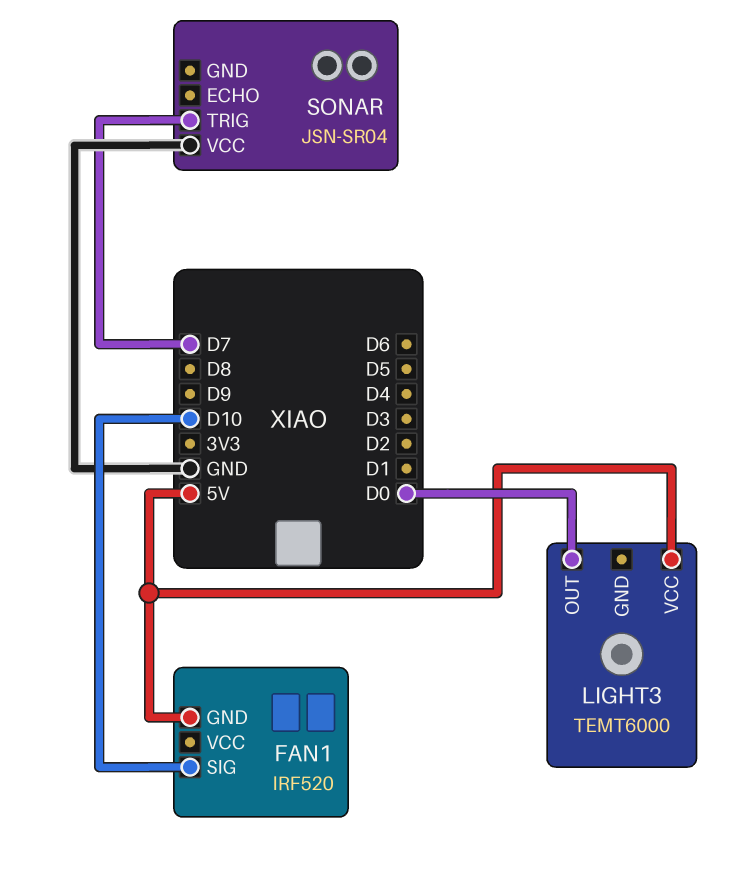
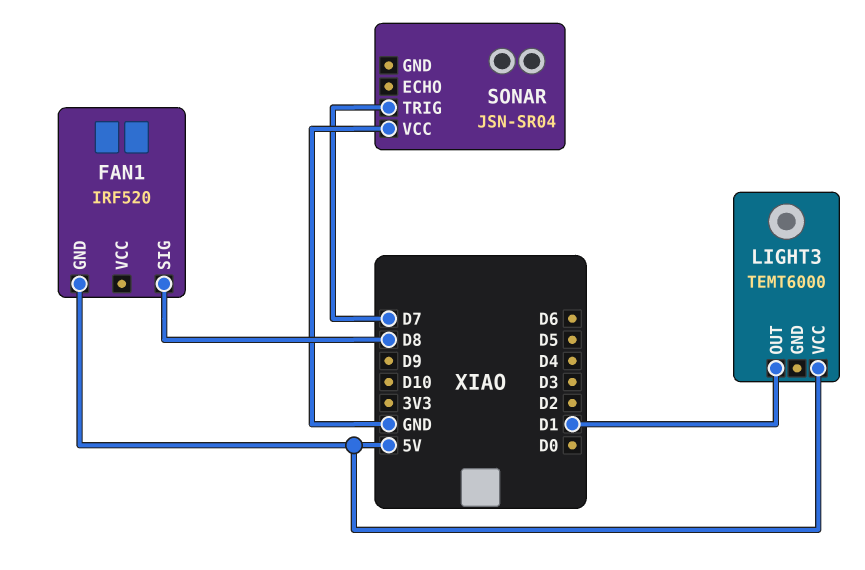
FAN1 pin SIG: D10 -> D8
LIGHT3 pin OUT: D0 -> D1

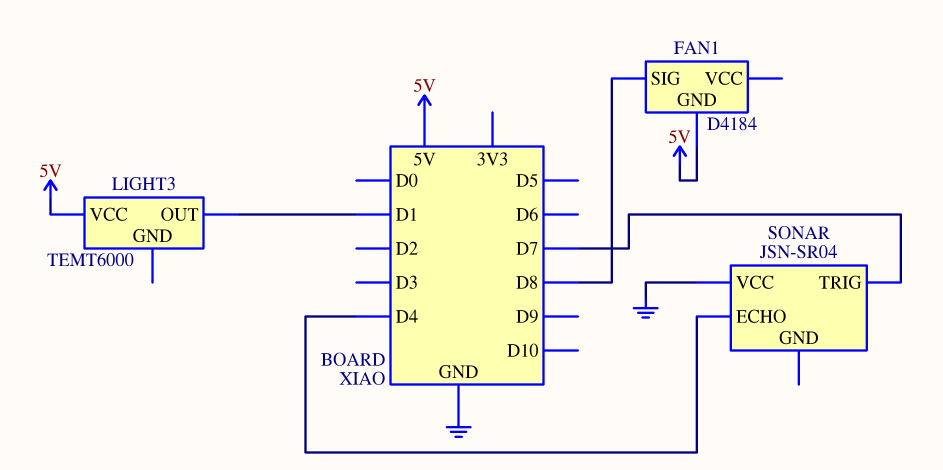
FAN1: IRF520 -> D4184
SONAR pin ECHO: none -> D4

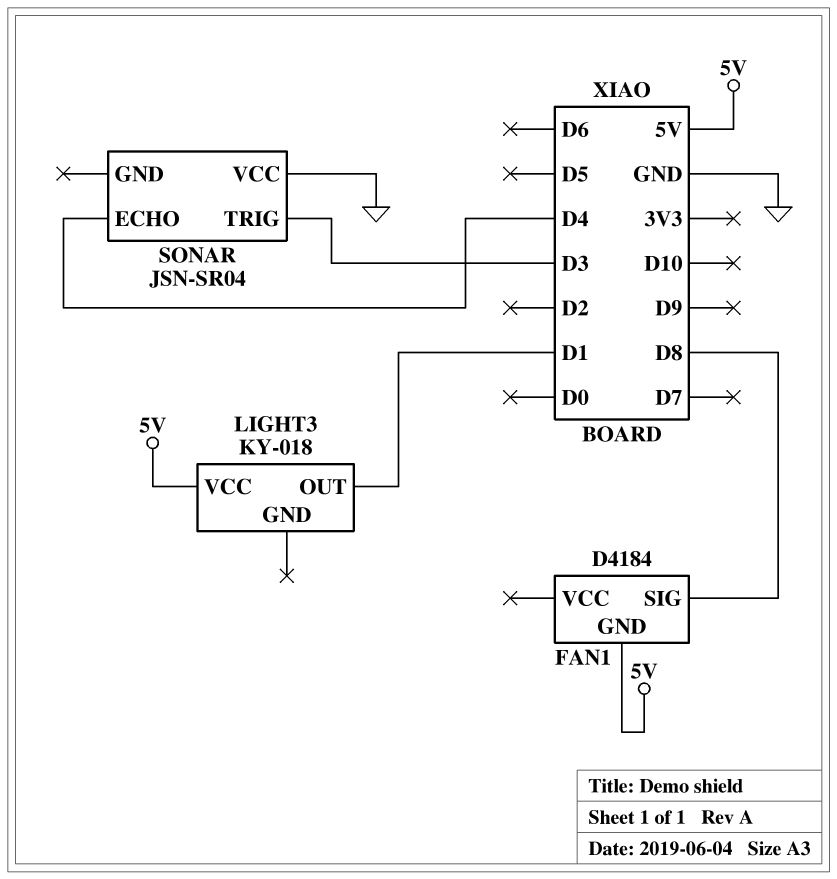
LIGHT3: TEMT6000 -> KY-018
SONAR pin TRIG: D7 -> D3

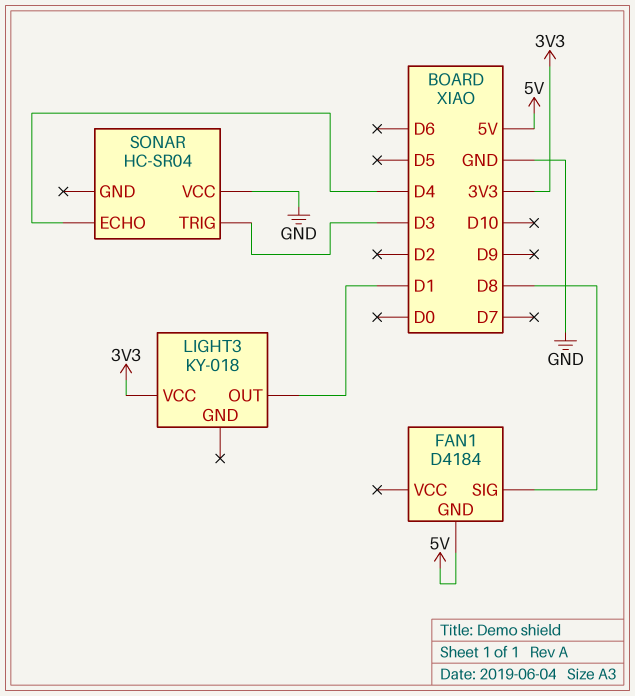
LIGHT3 pin VCC: 5V -> 3V3
SONAR: JSN-SR04 -> HC-SR04

